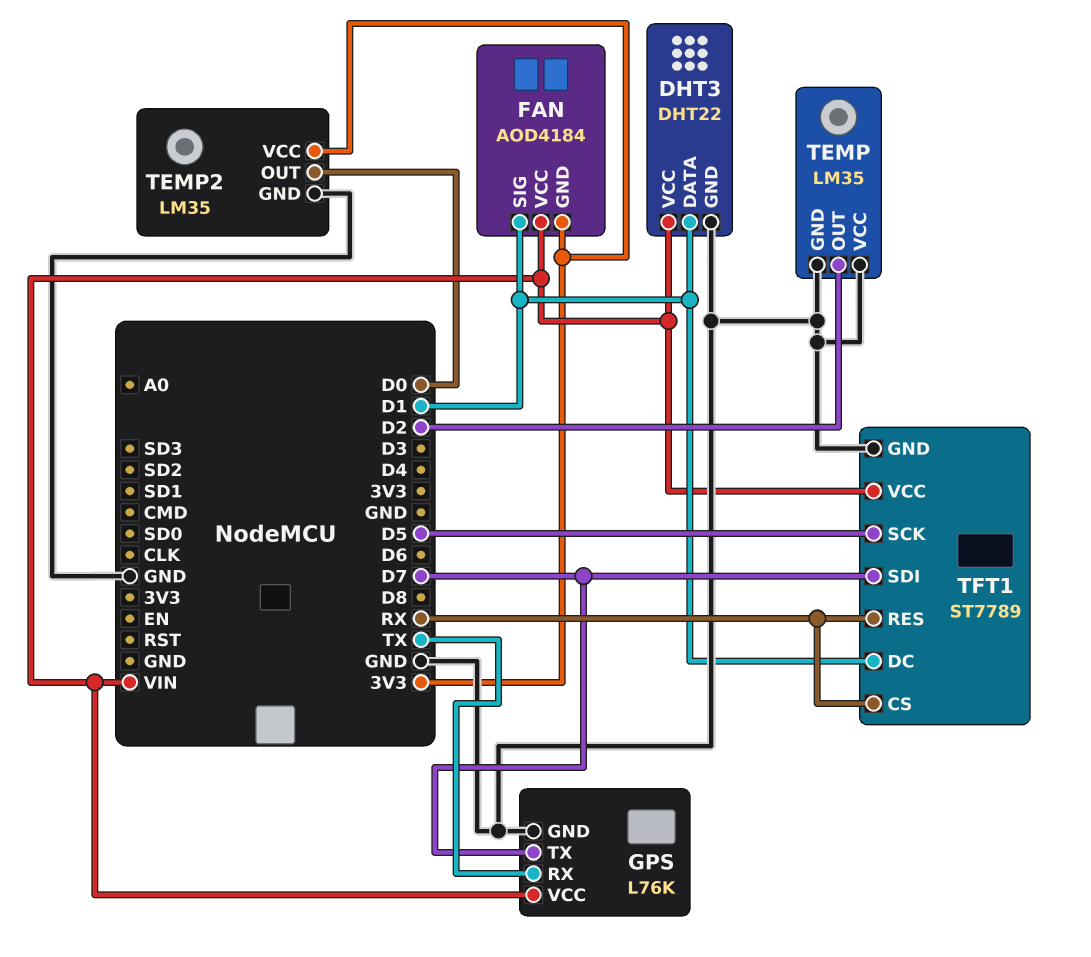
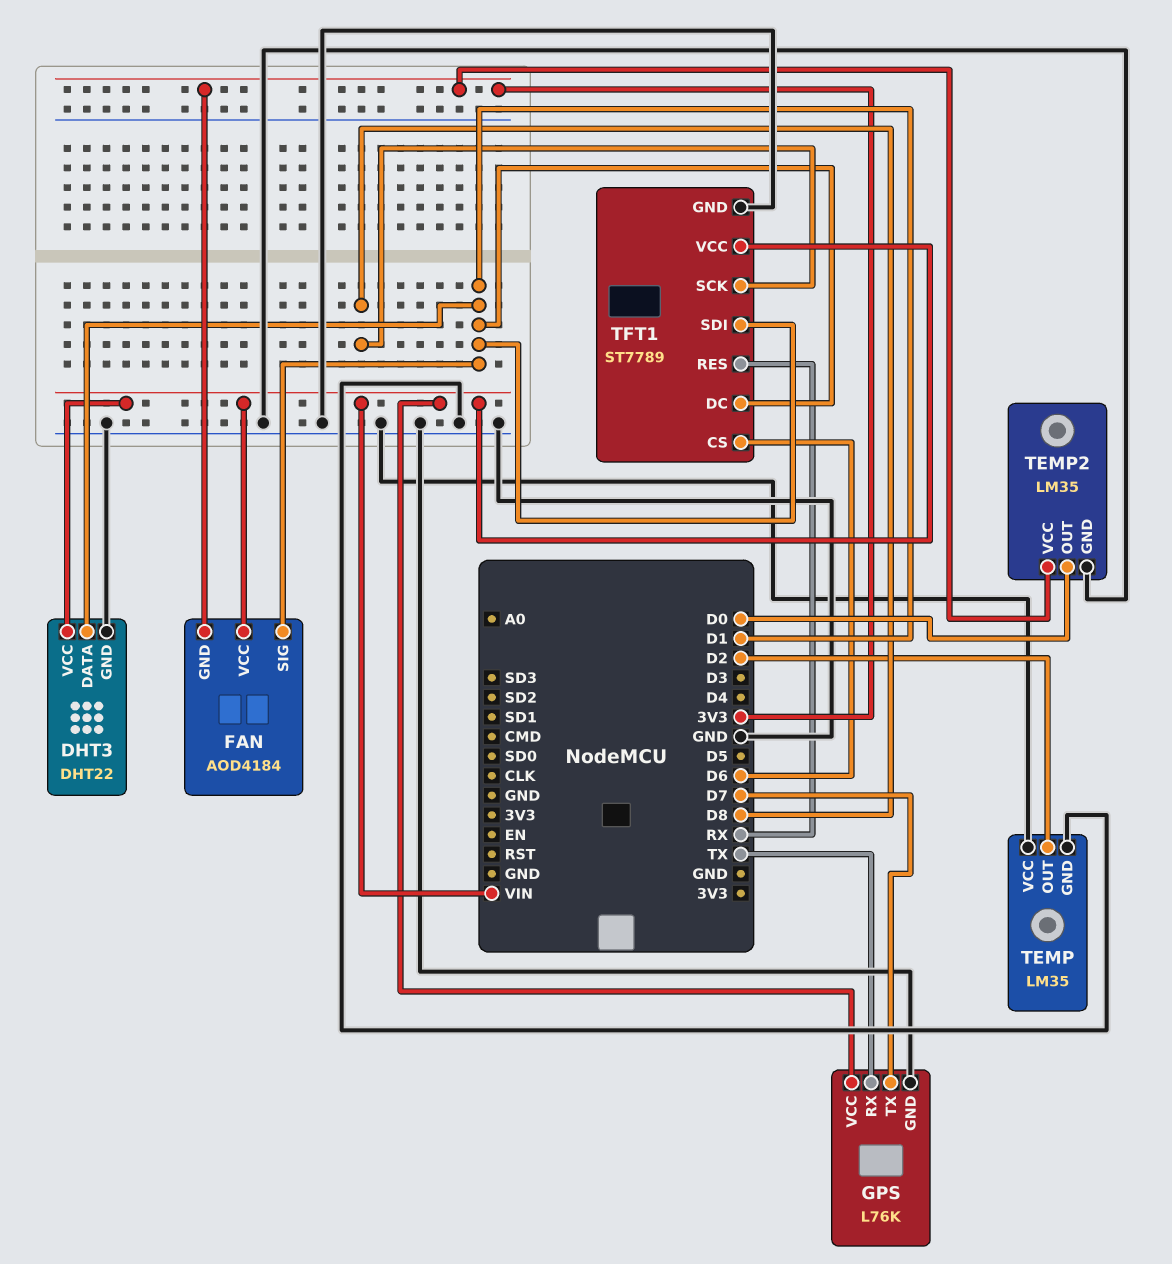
TFT1 pin CS: RX -> D6
TFT1 pin SCK: D5 -> D8
TFT1 pin SDI: D7 -> D1

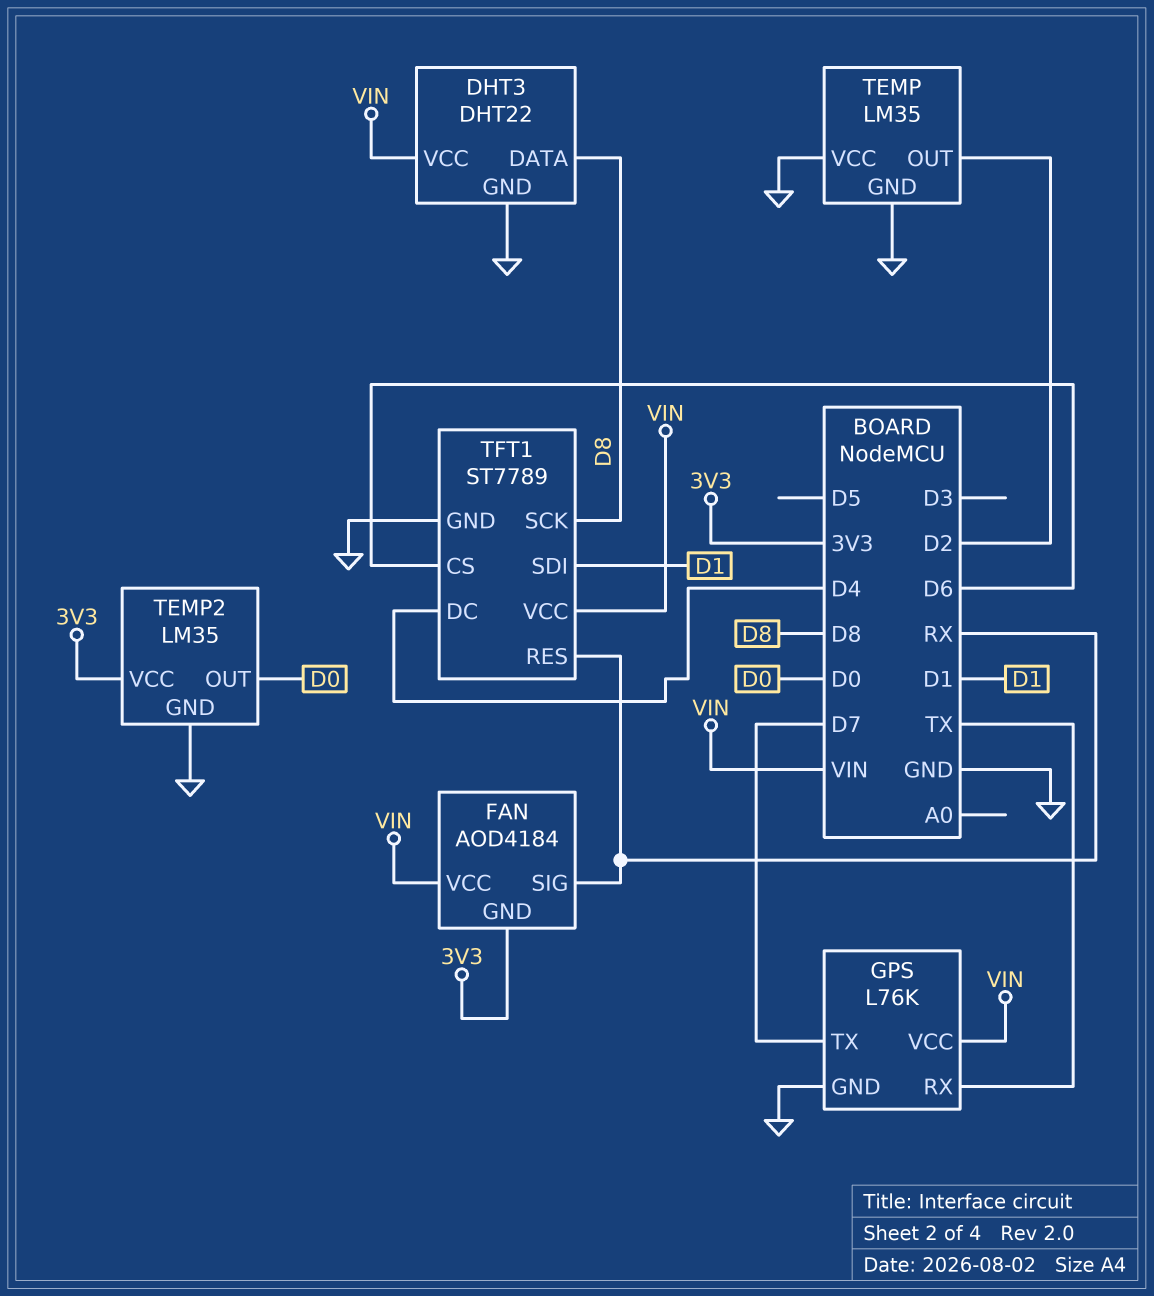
DHT3 pin DATA: D1 -> D8
FAN pin SIG: D1 -> RX
TFT1 pin DC: D1 -> D4

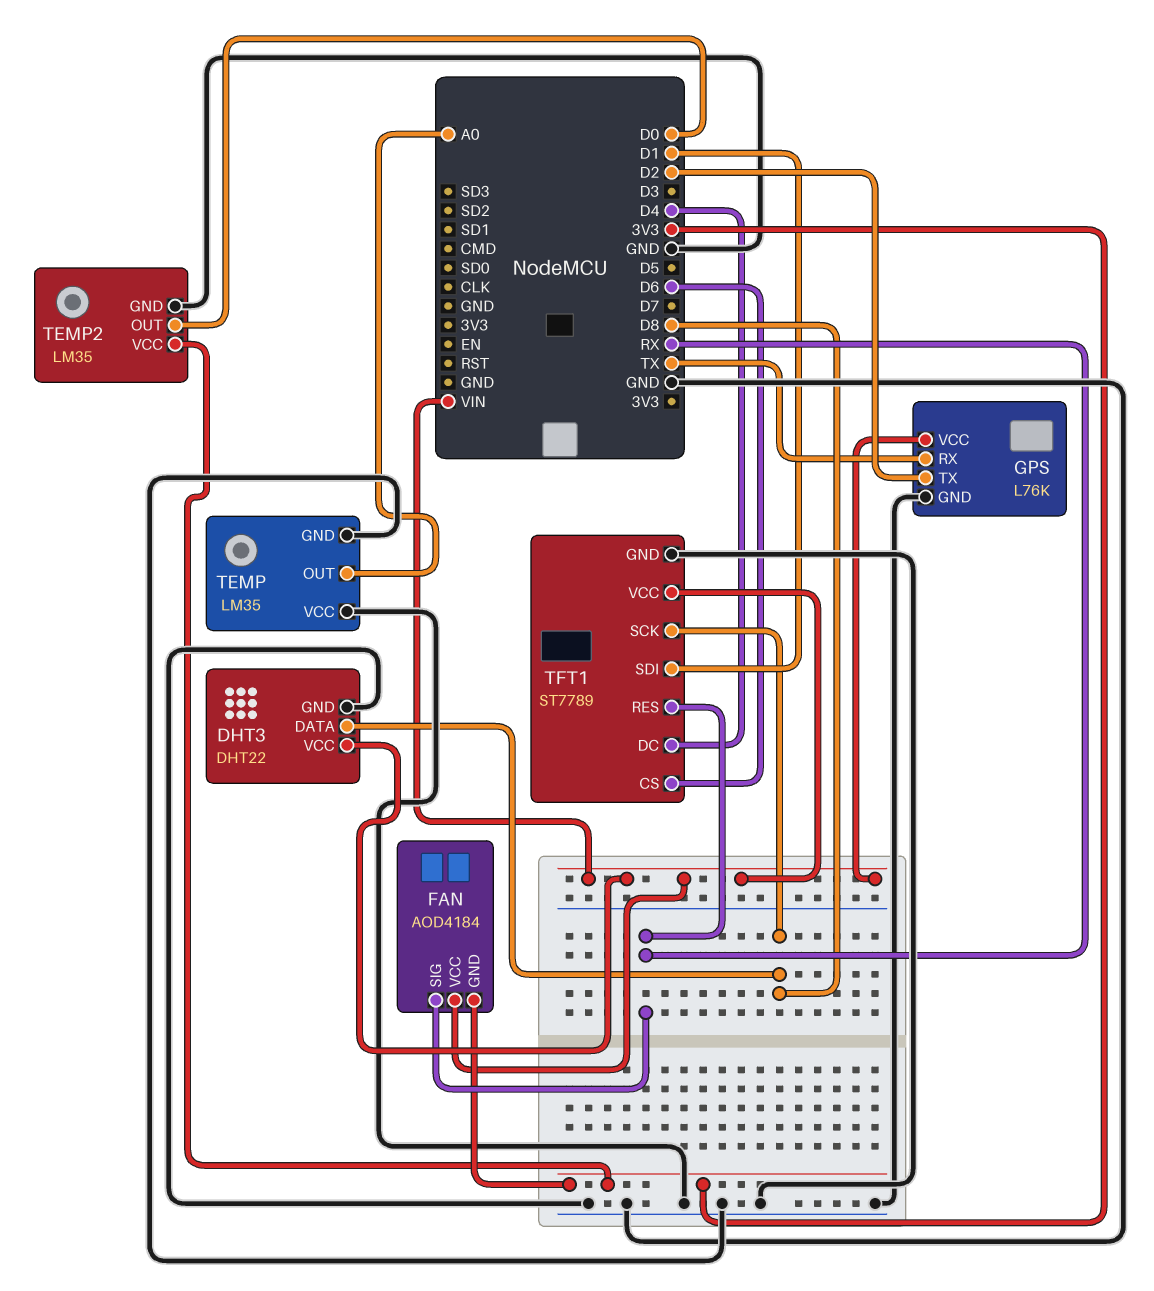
GPS pin TX: D7 -> D2
TEMP pin OUT: D2 -> A0

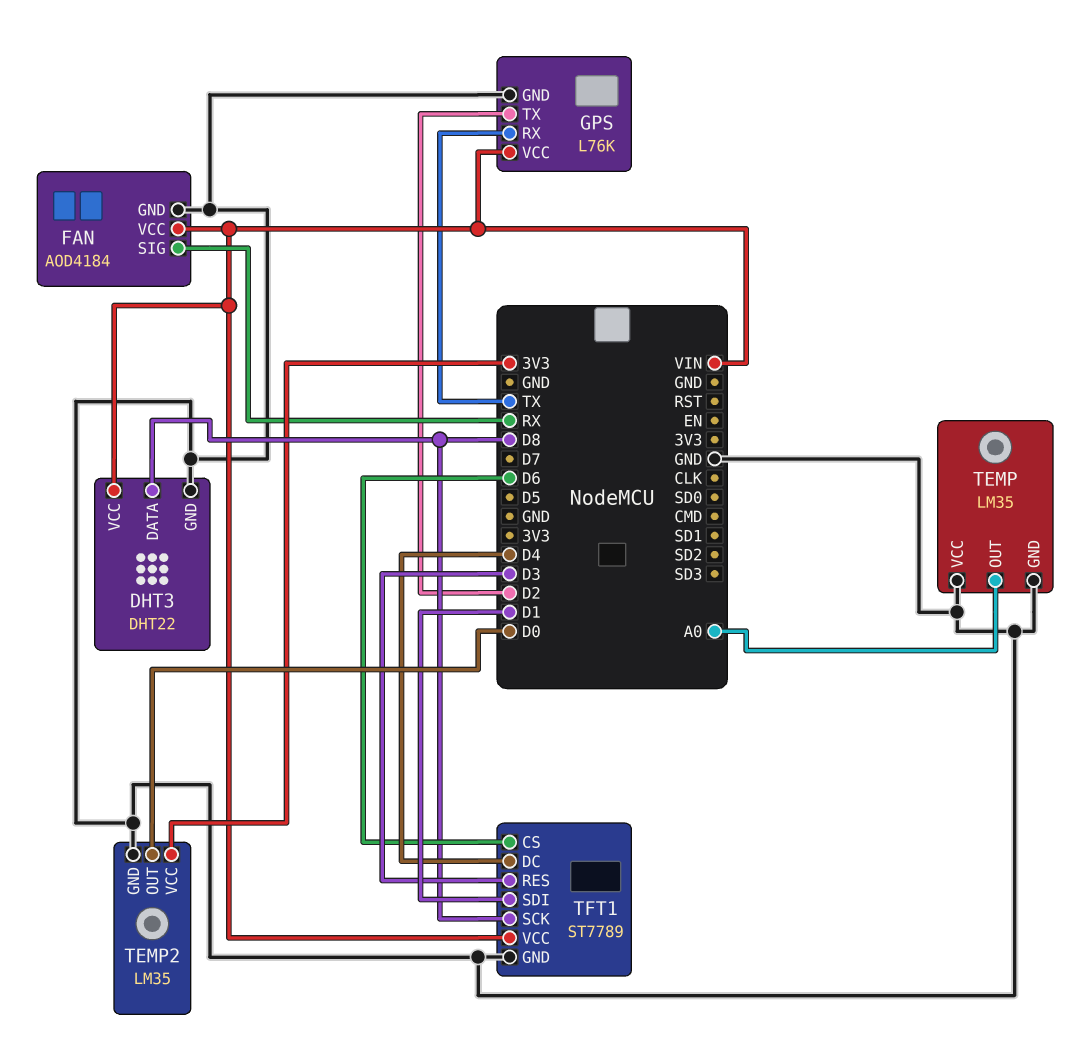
FAN pin GND: 3V3 -> GND
TFT1 pin RES: RX -> D3

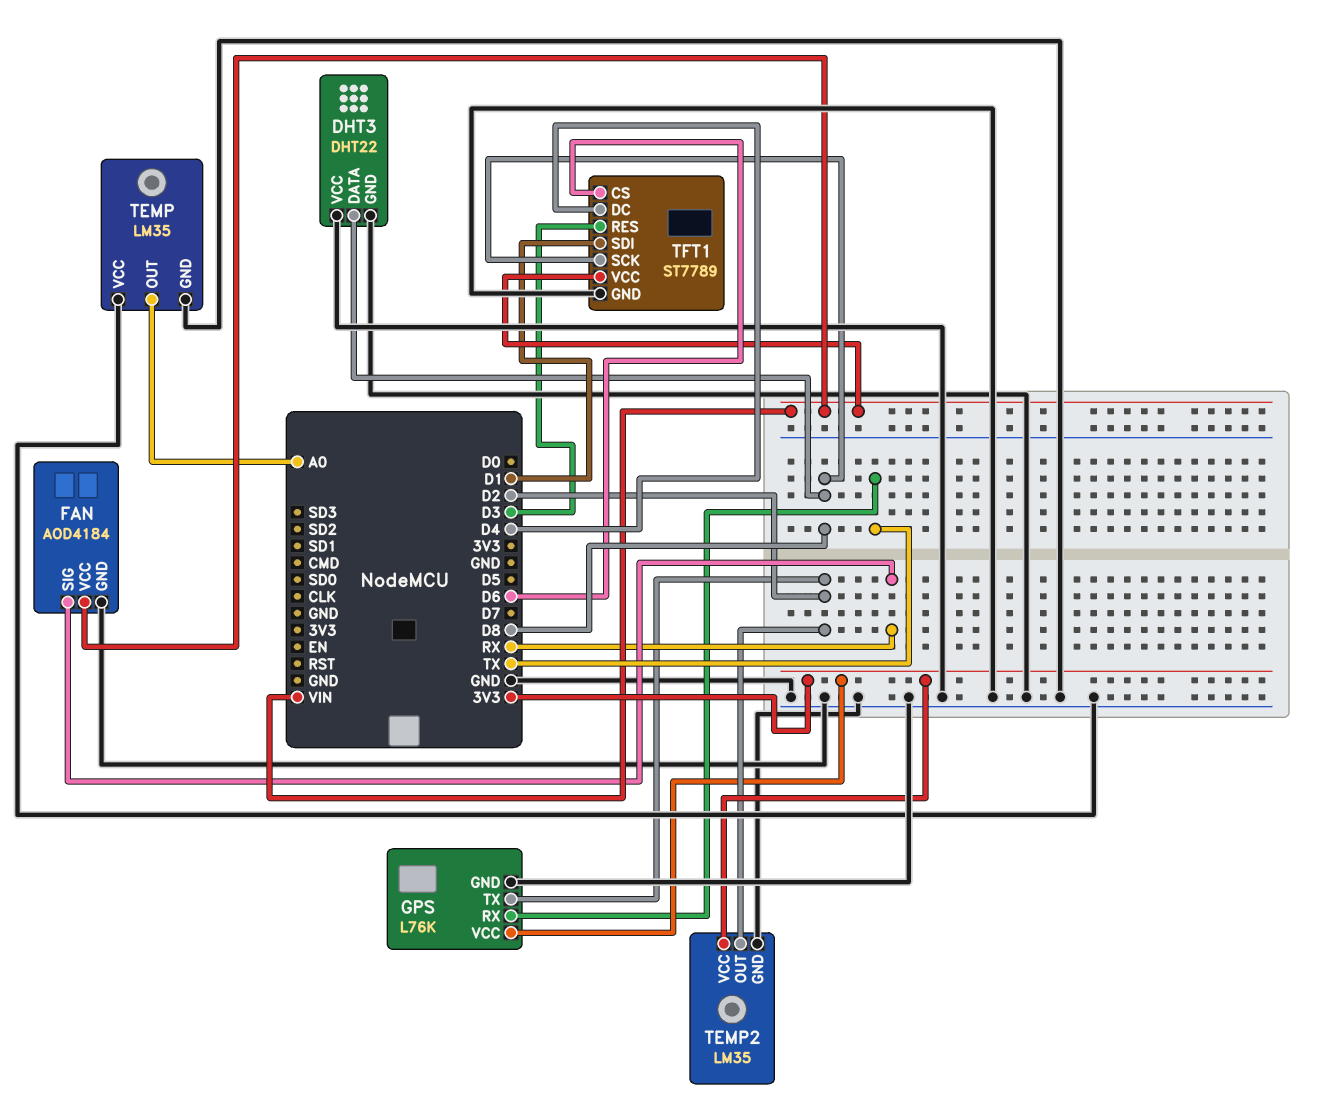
DHT3 pin VCC: VIN -> GND
GPS pin VCC: VIN -> 3V3
TEMP2 pin OUT: D0 -> D2

